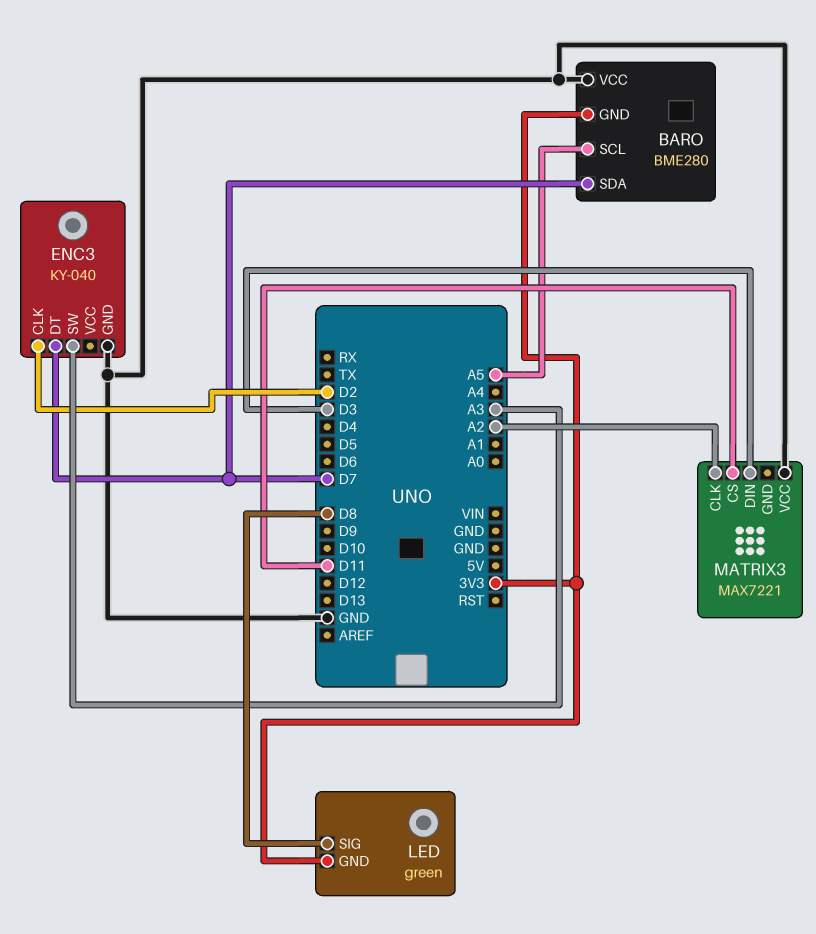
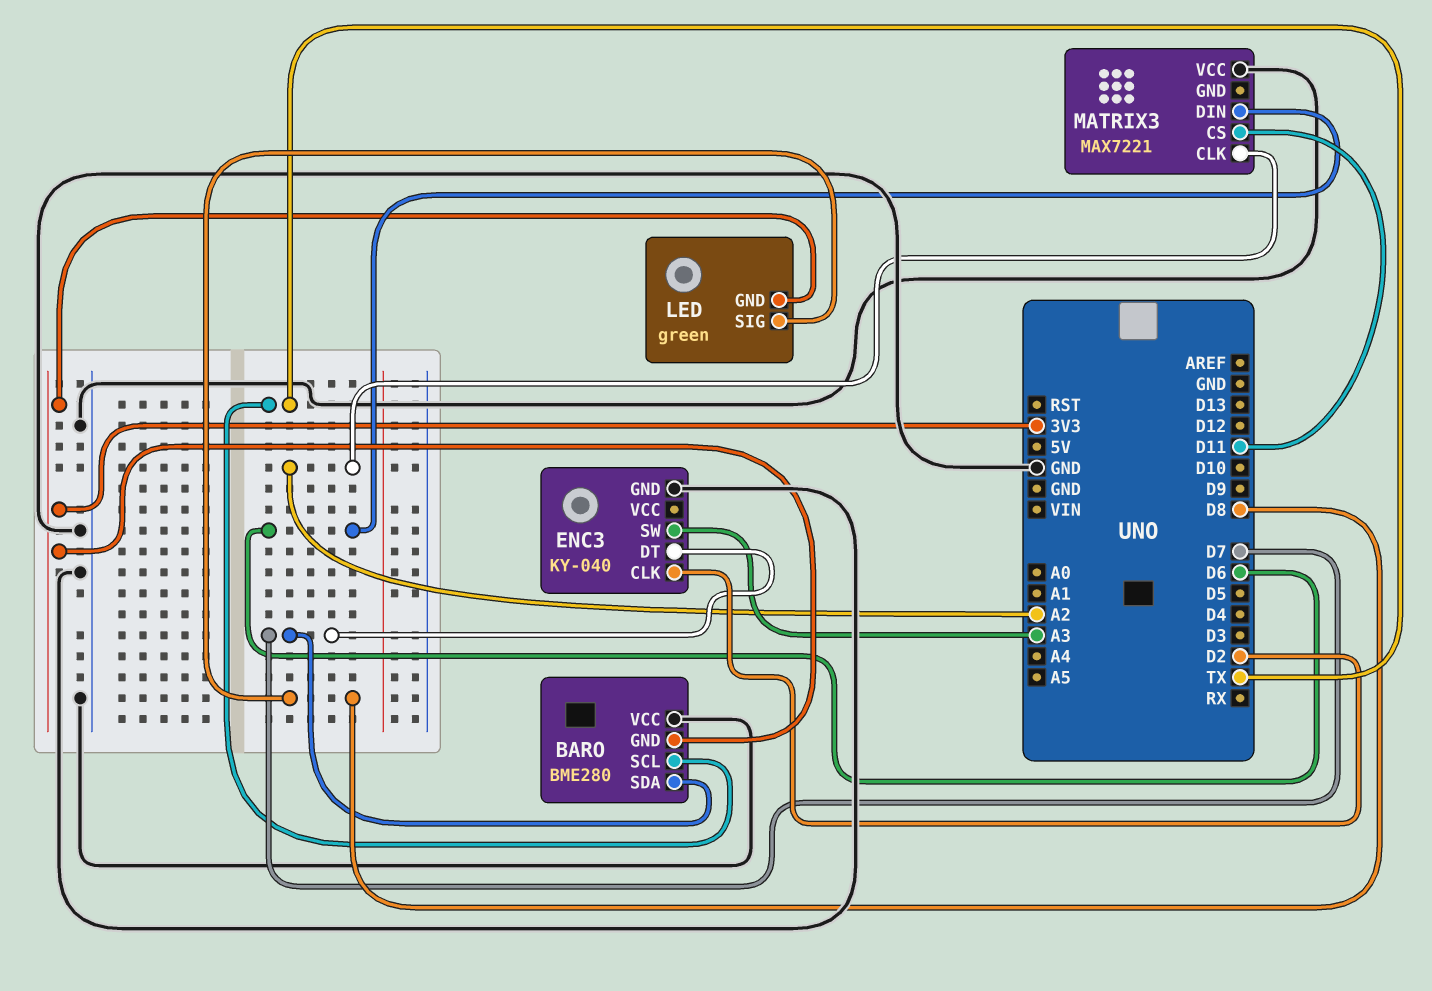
BARO pin SCL: A5 -> TX
MATRIX3 pin DIN: D3 -> D6

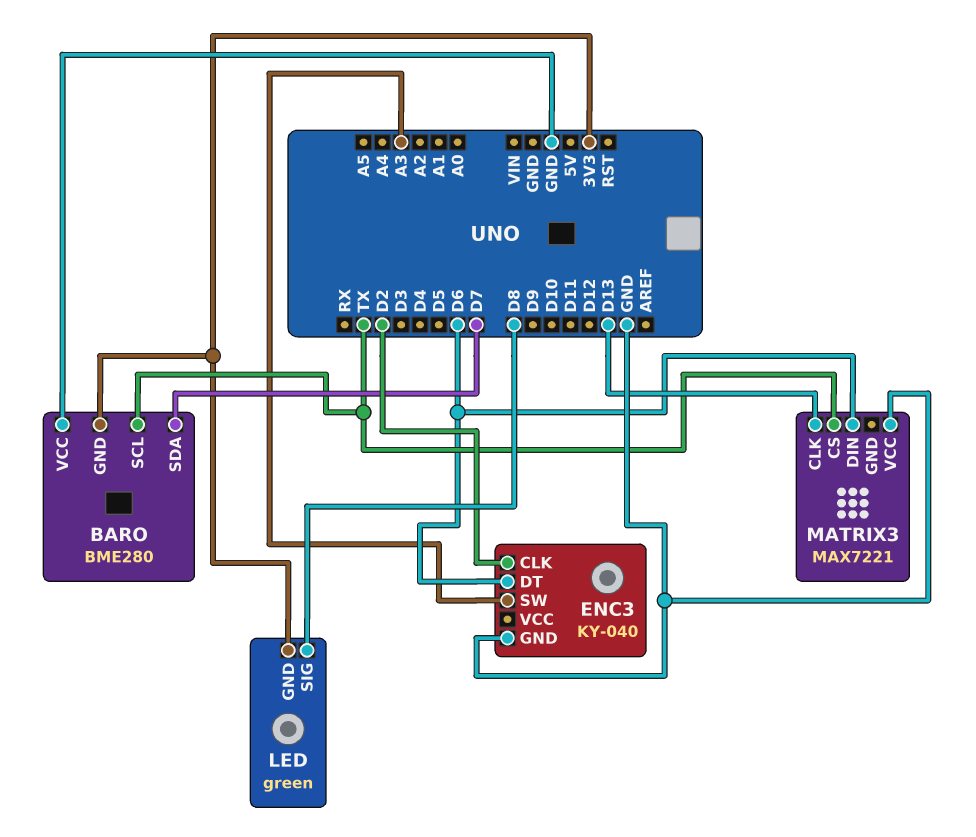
ENC3 pin DT: D7 -> D6
MATRIX3 pin CLK: A2 -> D13
MATRIX3 pin CS: D11 -> TX

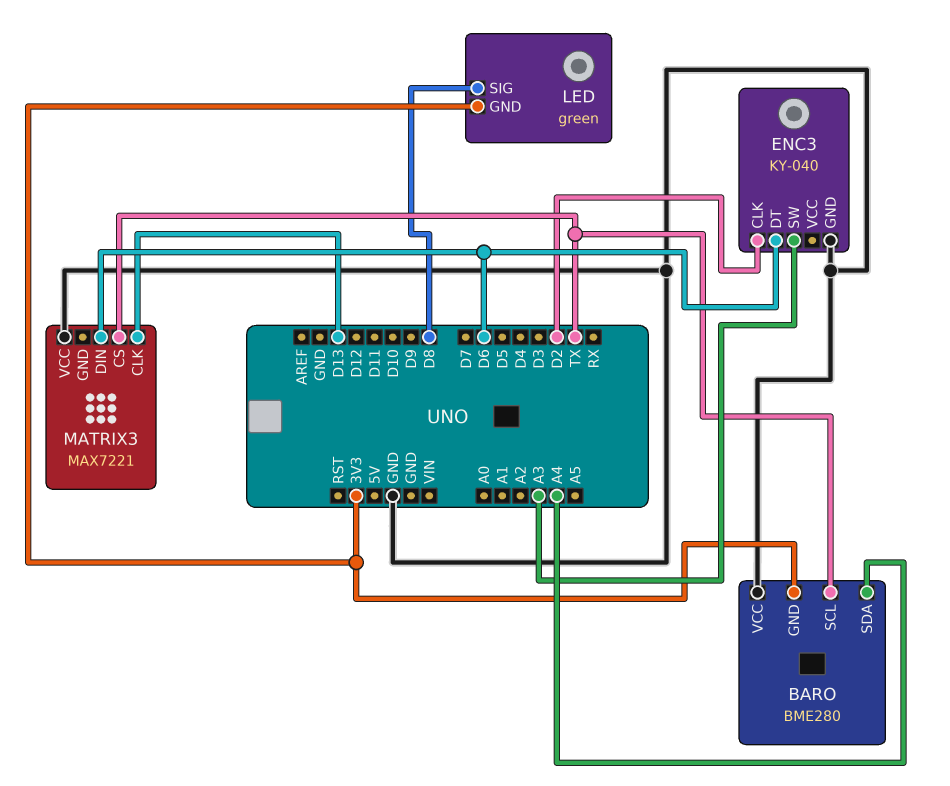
BARO pin SDA: D7 -> A4

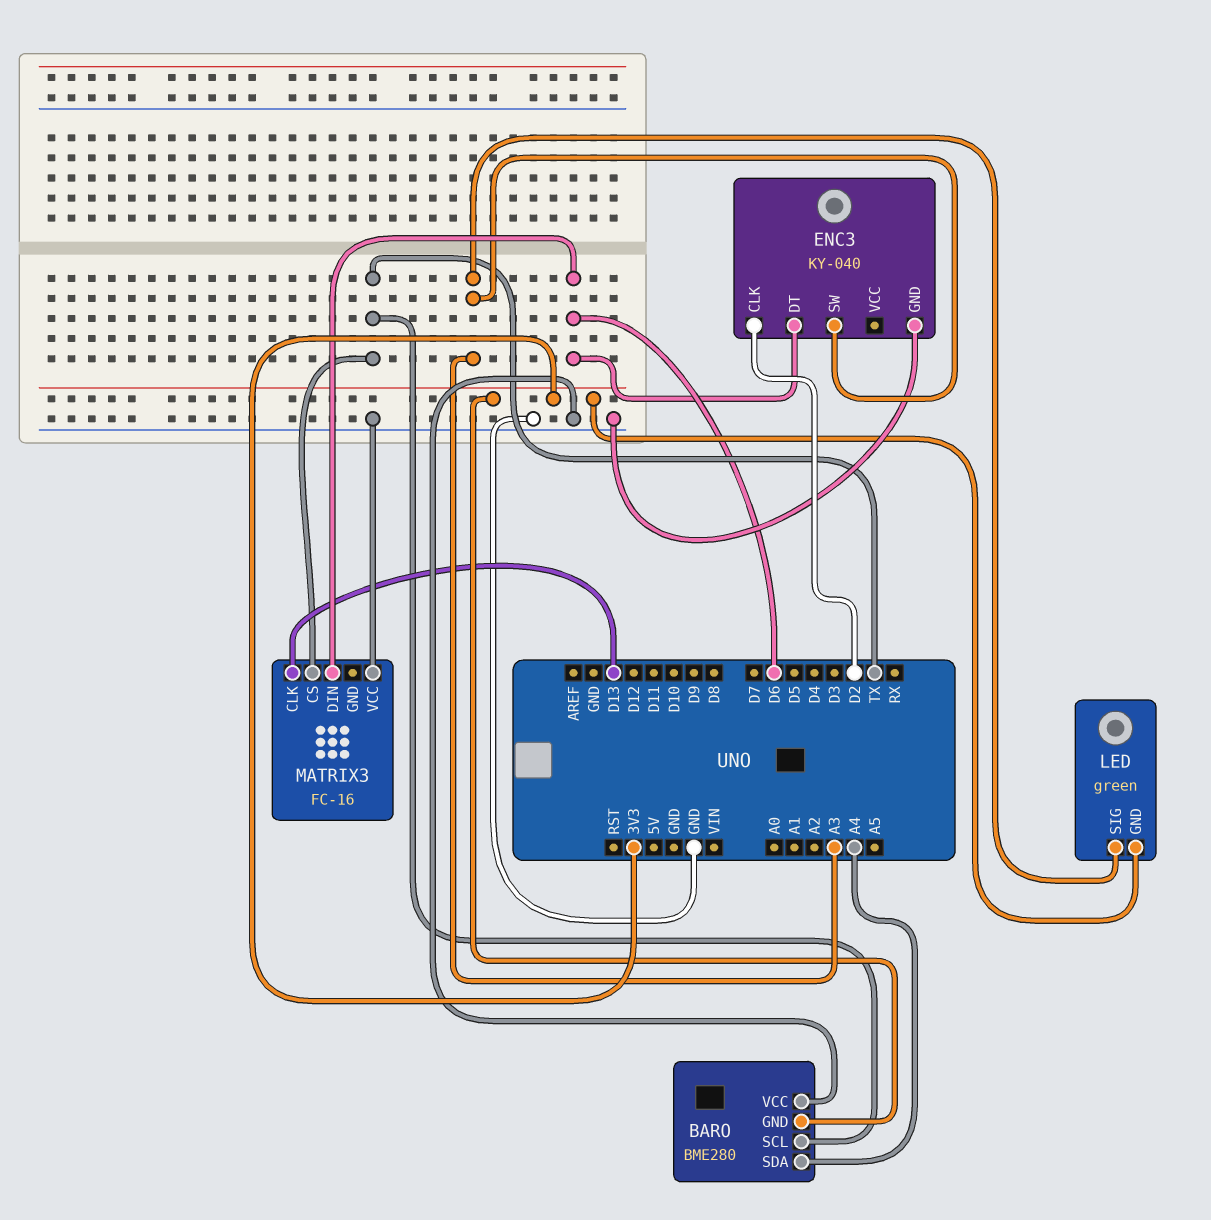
LED pin SIG: D8 -> A3
MATRIX3: MAX7221 -> FC-16

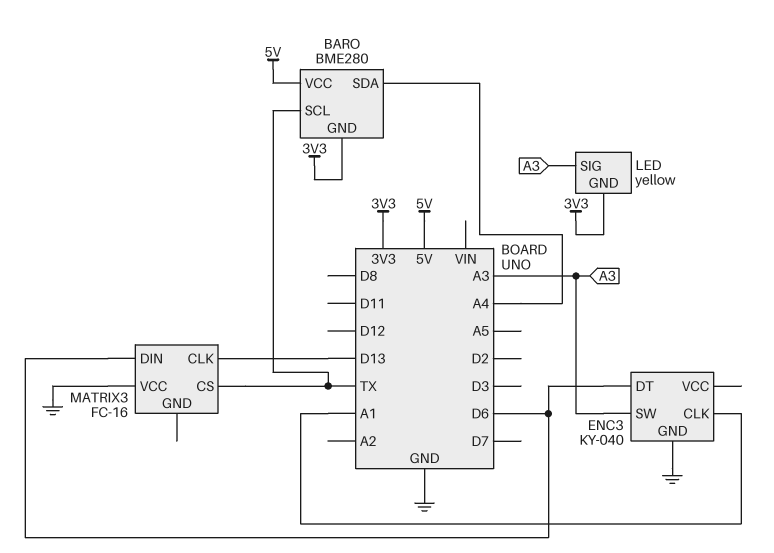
BARO pin VCC: GND -> 5V
ENC3 pin CLK: D2 -> A1
LED: green -> yellow

